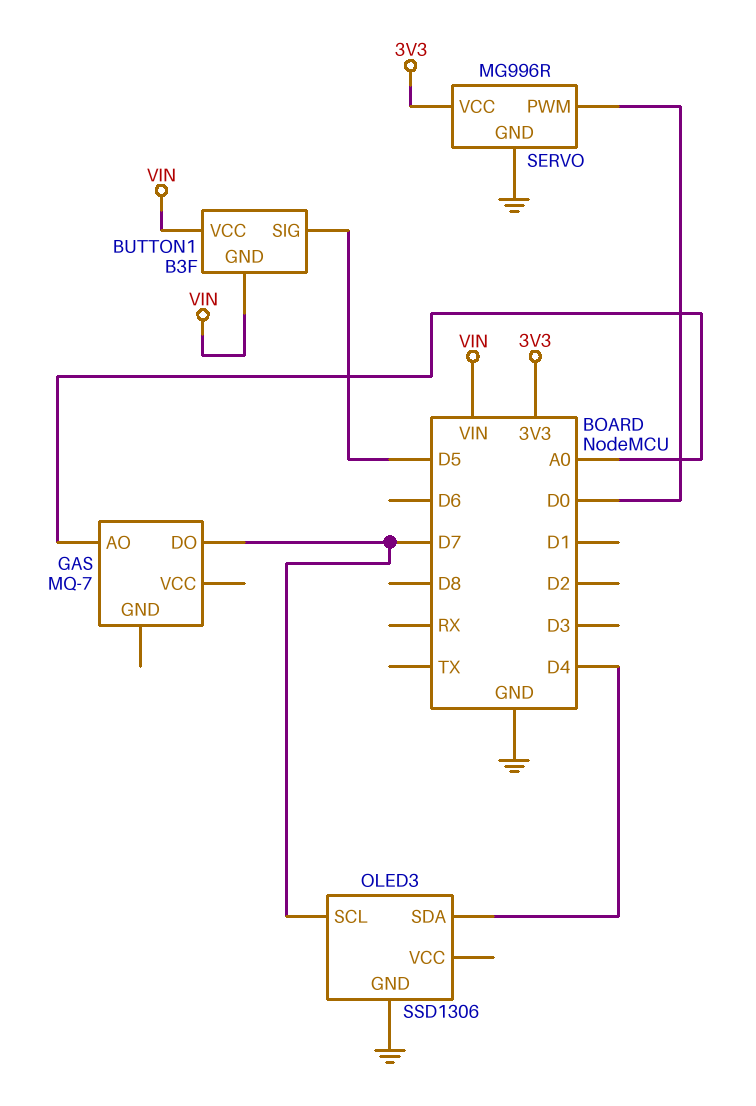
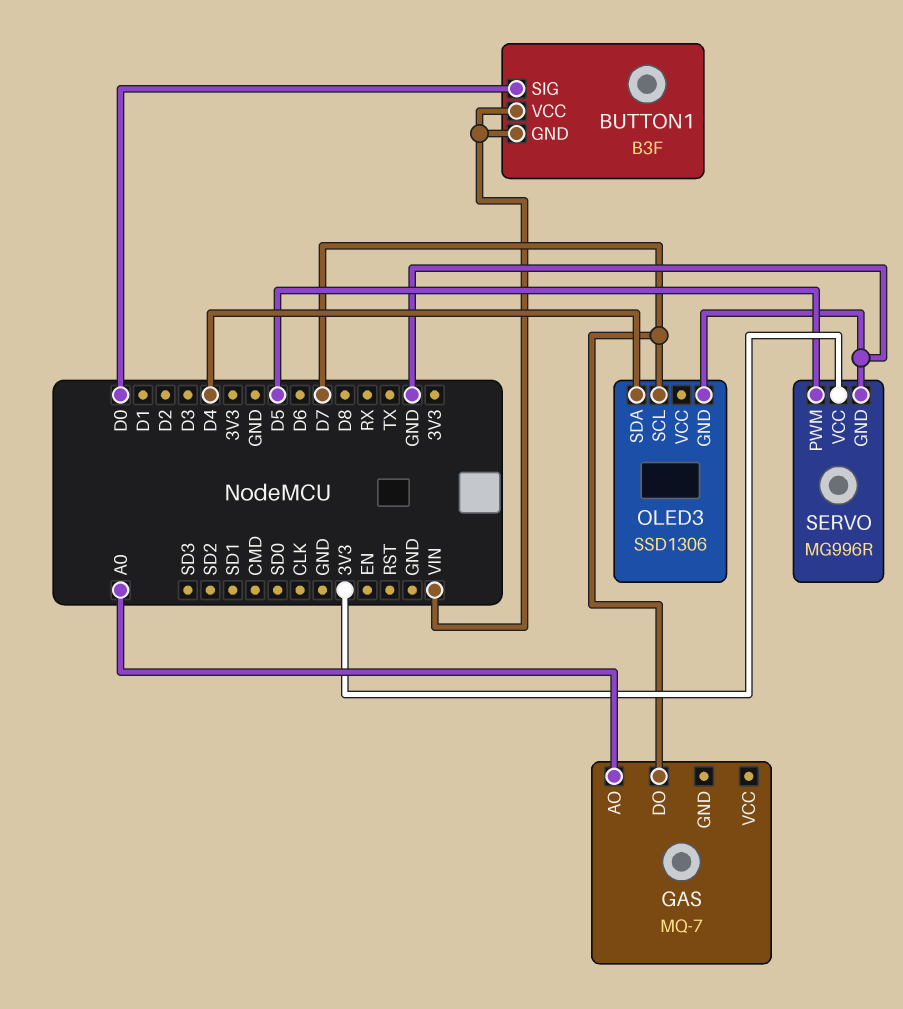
BUTTON1 pin SIG: D5 -> D0
SERVO pin PWM: D0 -> D5

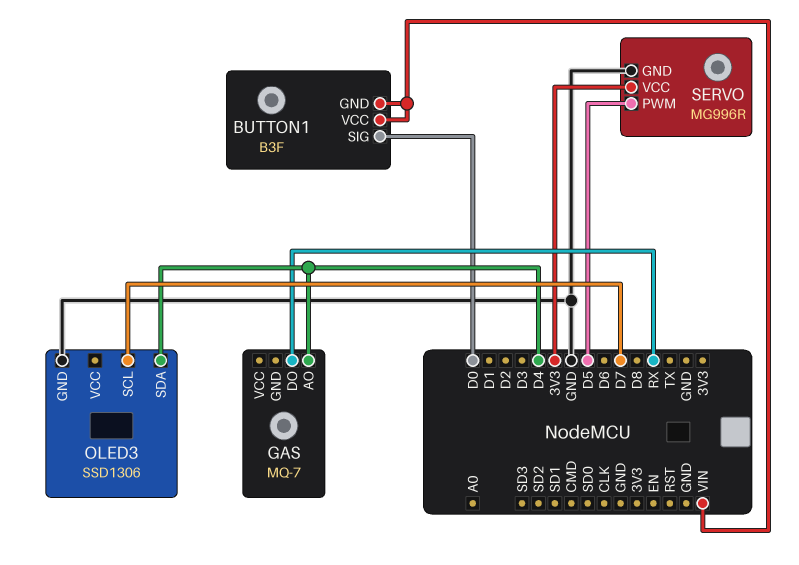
GAS pin AO: A0 -> D4
GAS pin DO: D7 -> RX

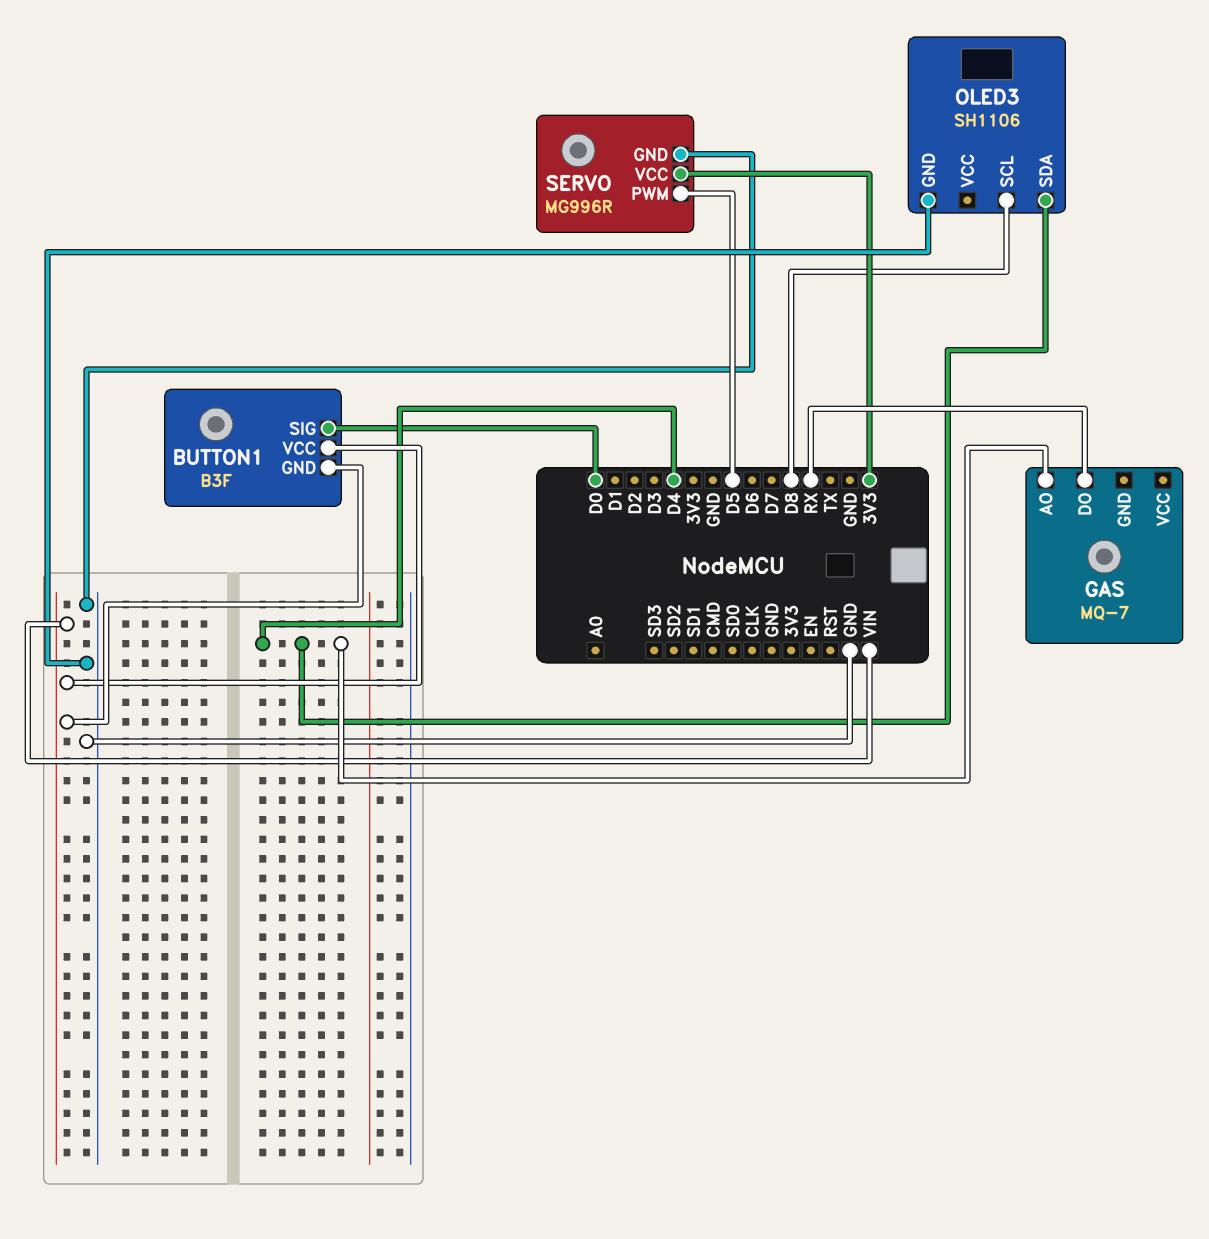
OLED3: SSD1306 -> SH1106
OLED3 pin SCL: D7 -> D8

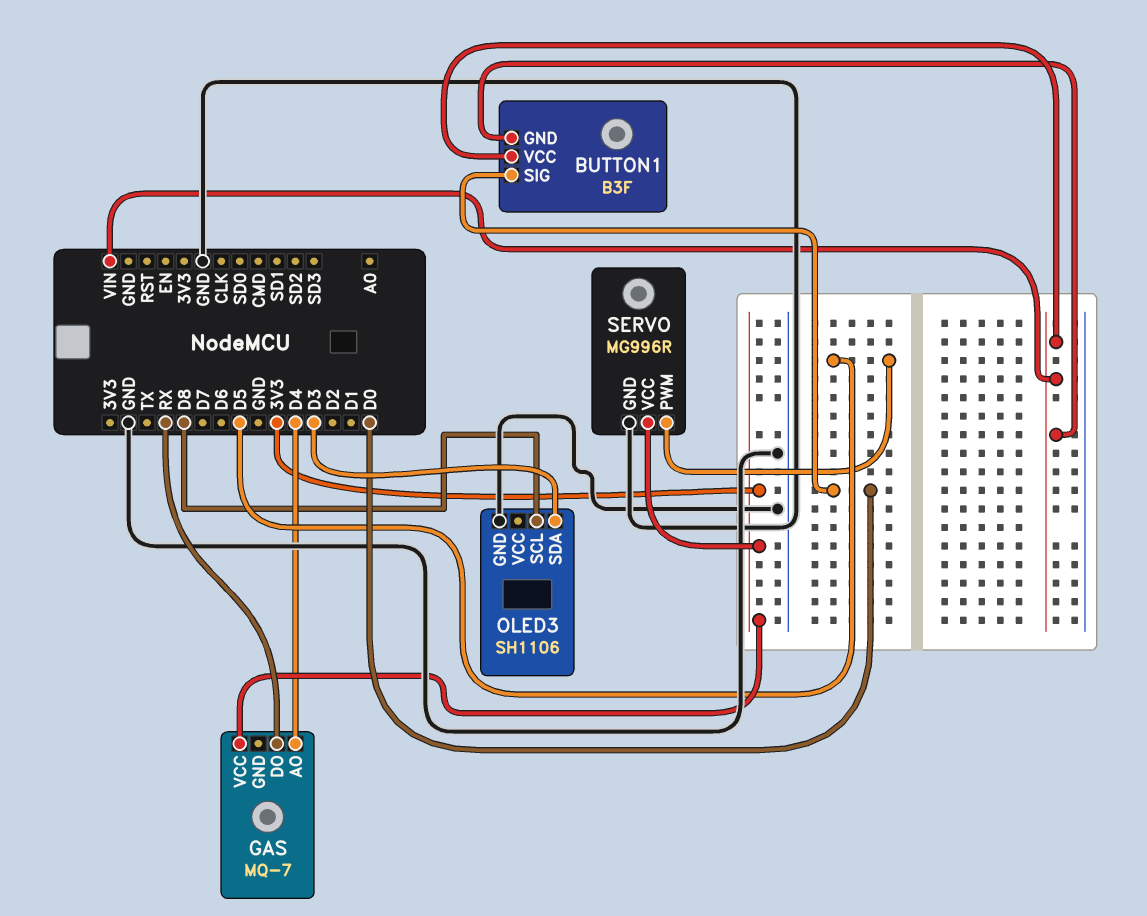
GAS pin VCC: none -> 3V3
OLED3 pin SDA: D4 -> D3

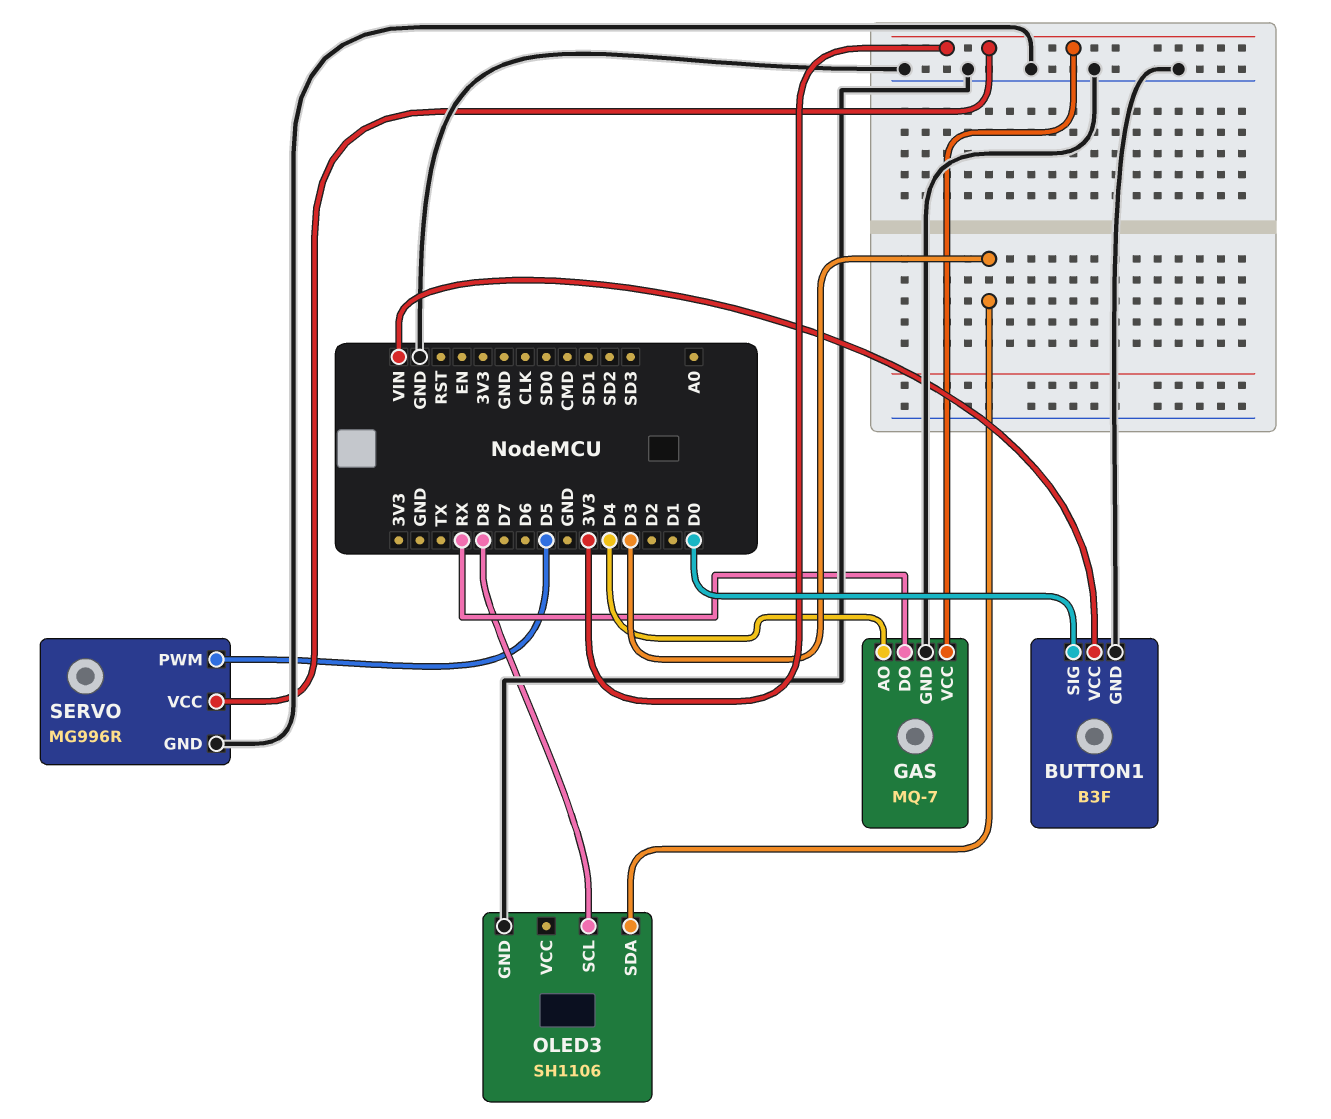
BUTTON1 pin GND: VIN -> GND
GAS pin GND: none -> GND

